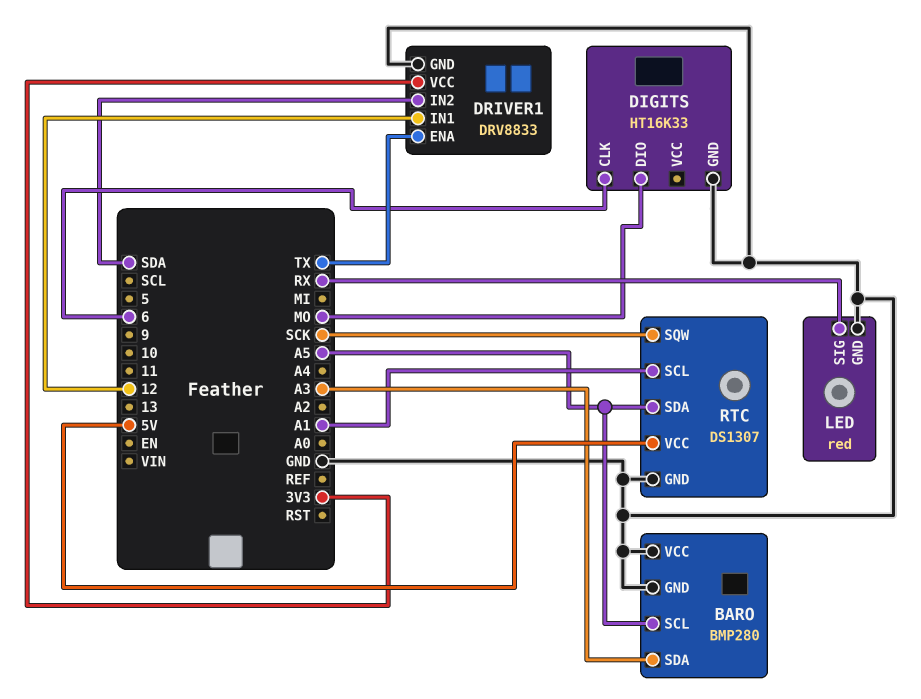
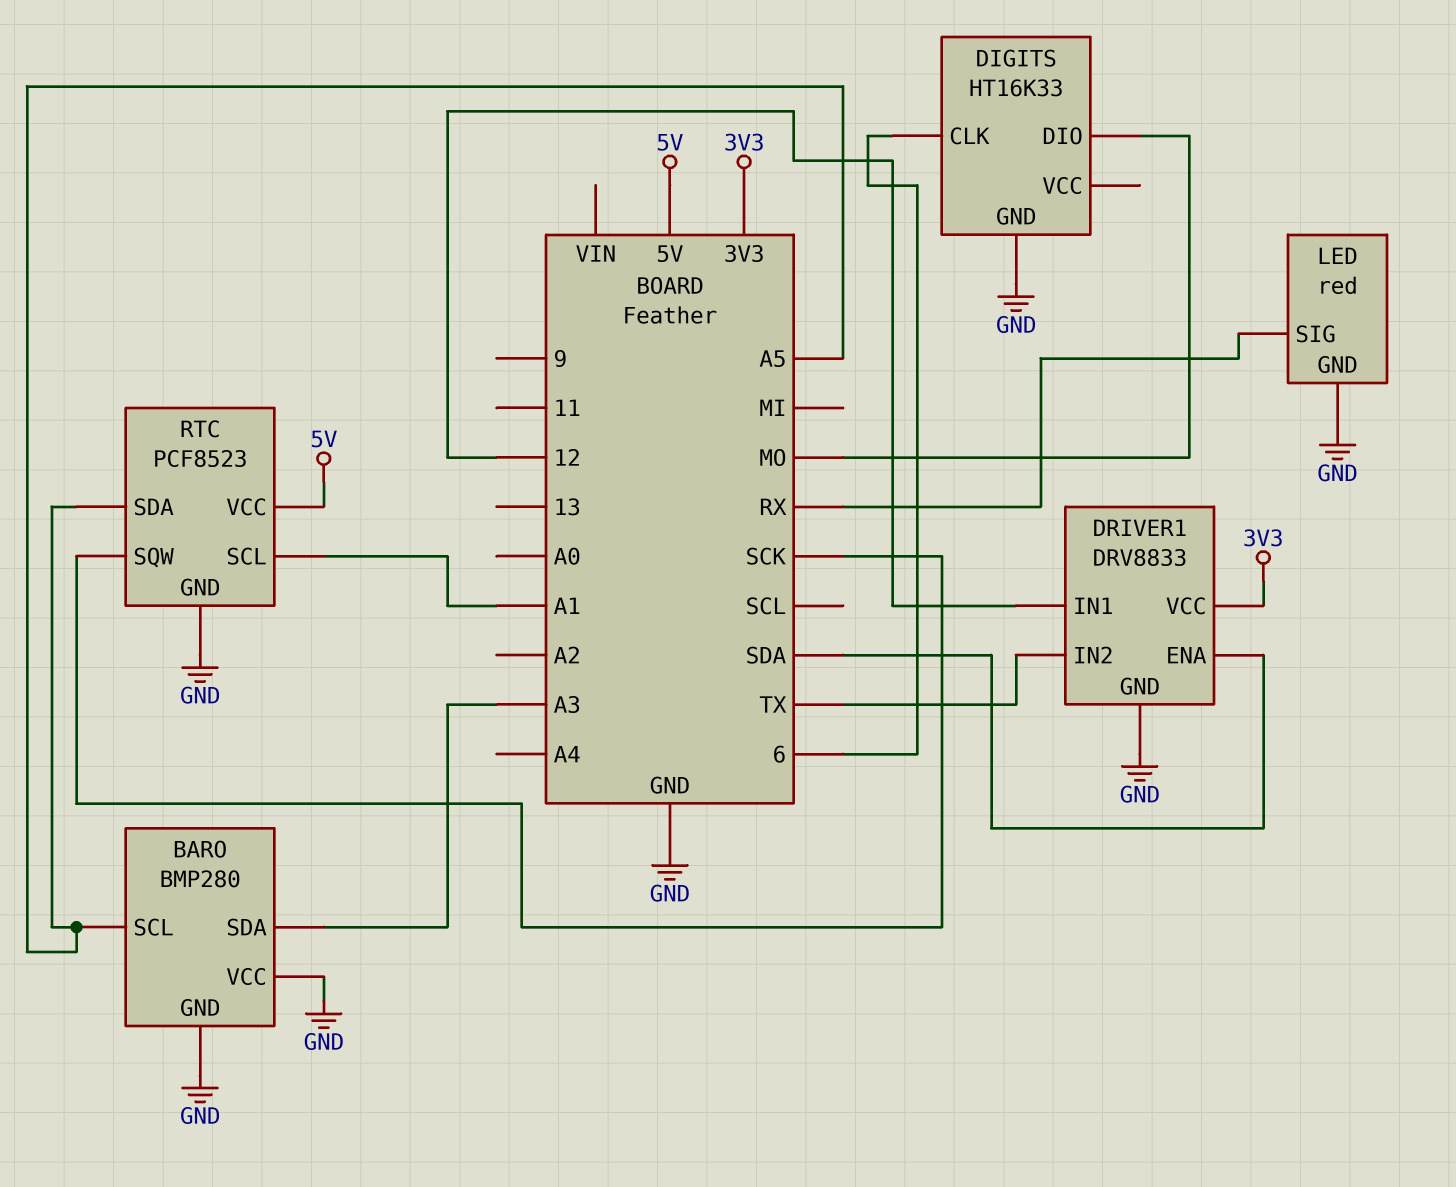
DRIVER1 pin ENA: TX -> SDA
DRIVER1 pin IN2: SDA -> TX
RTC: DS1307 -> PCF8523

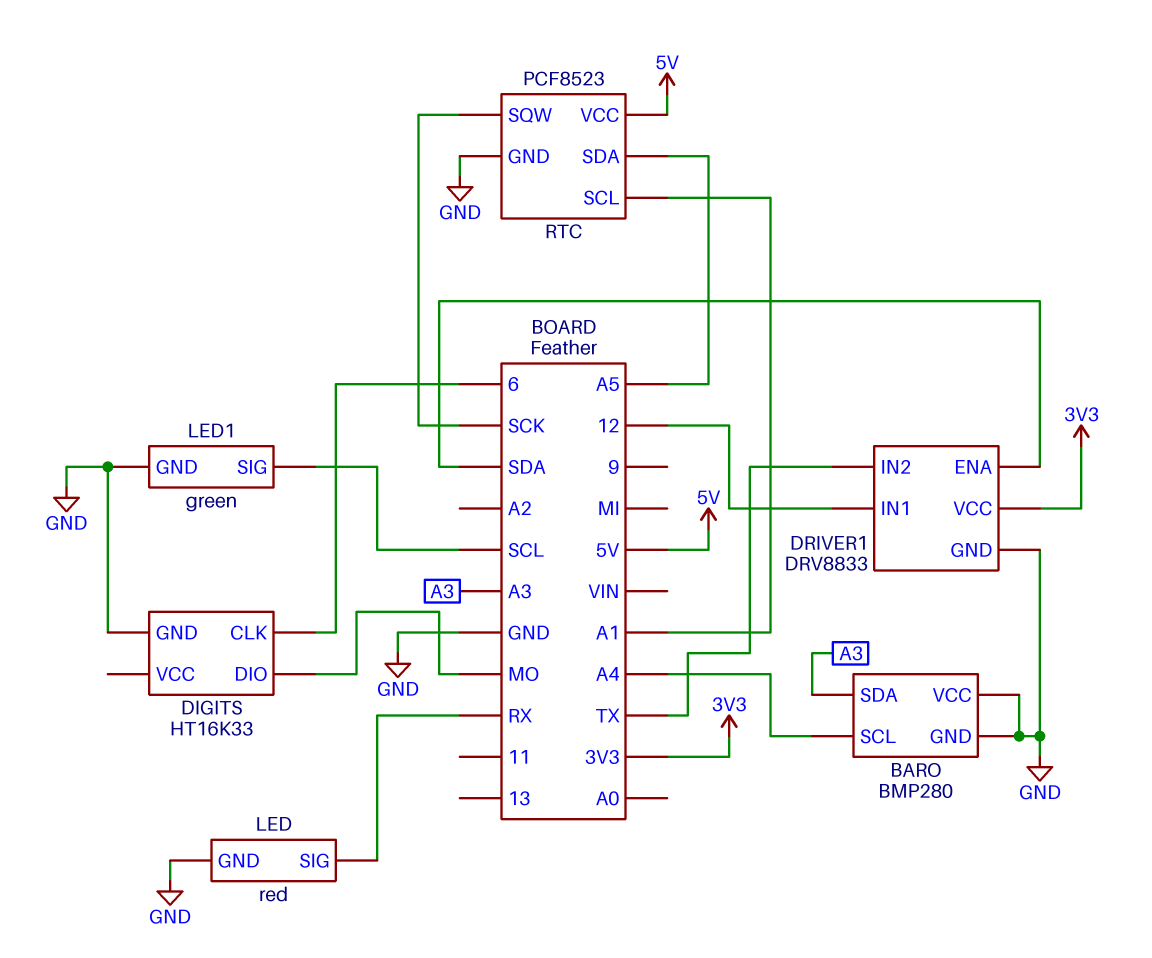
BARO pin SCL: A5 -> A4
LED1: none -> green
LED1 pin GND: none -> GND
LED1 pin SIG: none -> SCL

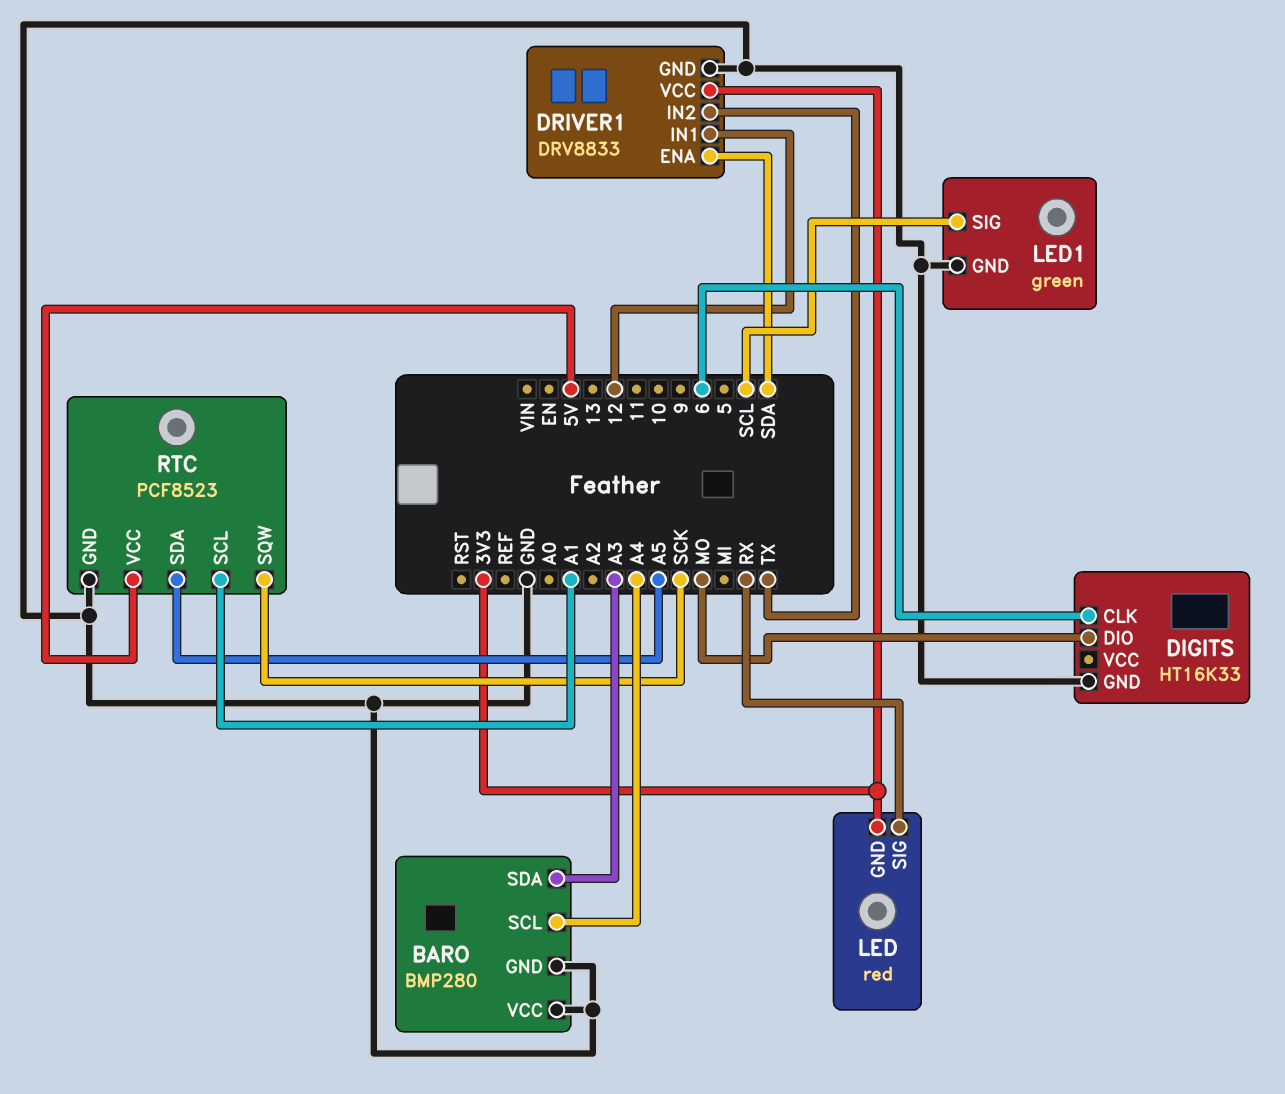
LED pin GND: GND -> 3V3

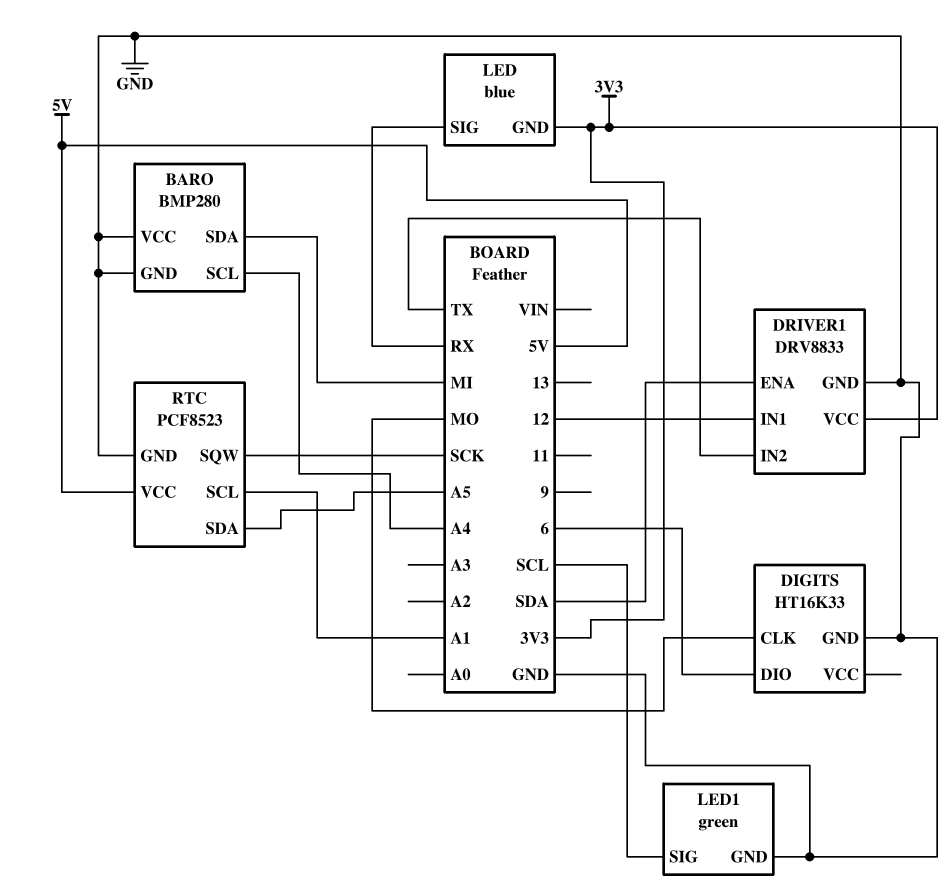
BARO pin SDA: A3 -> MI
DIGITS pin CLK: 6 -> MO
DIGITS pin DIO: MO -> 6
LED: red -> blue

